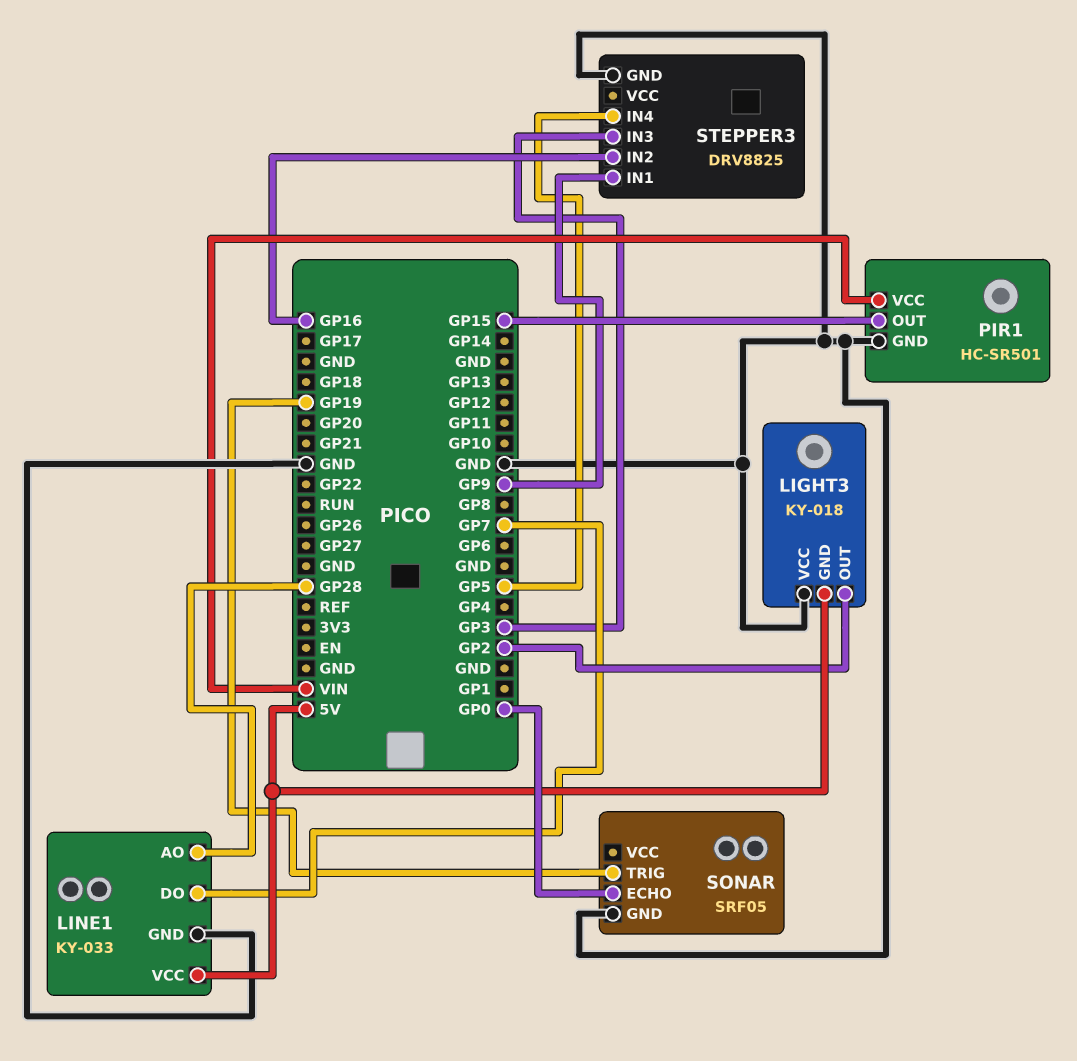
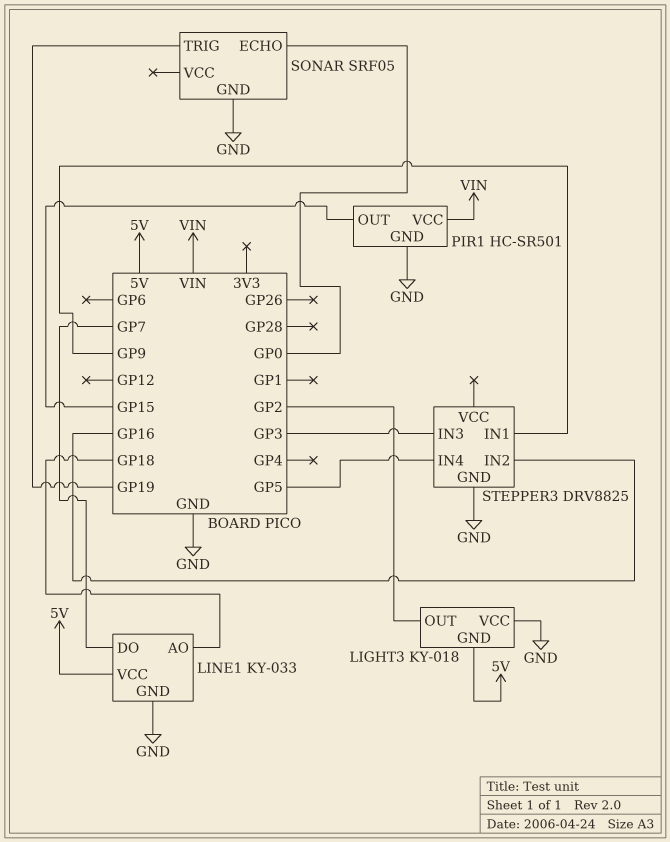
LINE1 pin AO: GP28 -> GP18

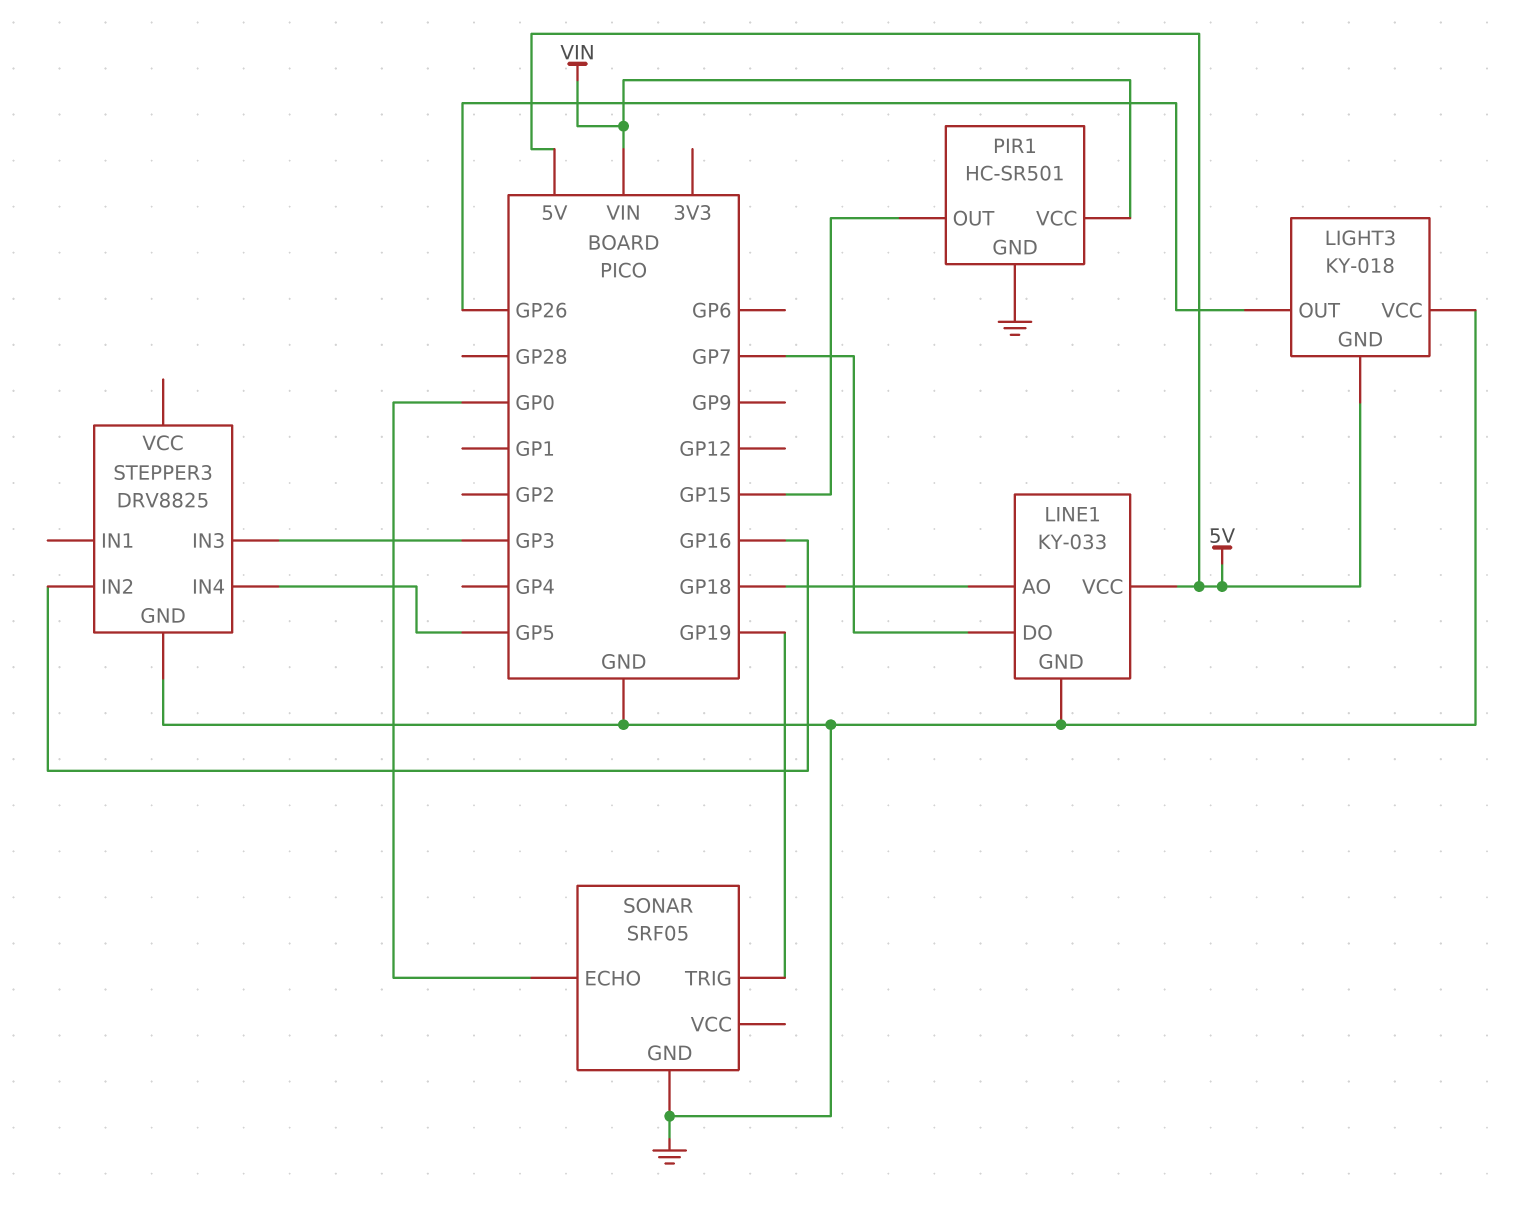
LIGHT3 pin OUT: GP2 -> GP26
STEPPER3 pin IN1: GP9 -> none

